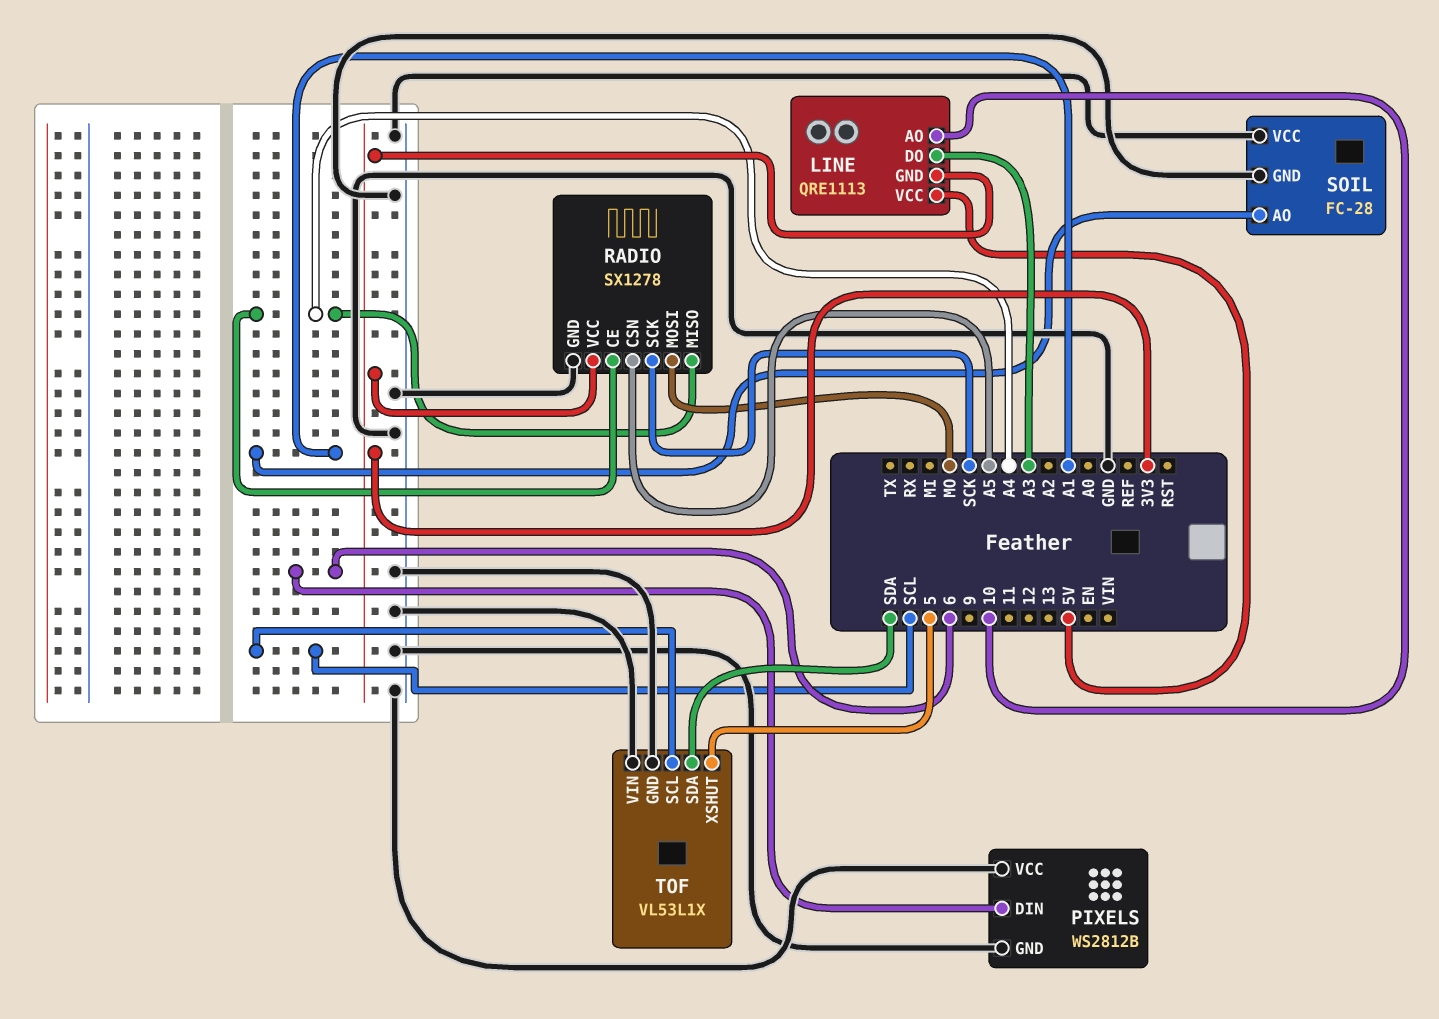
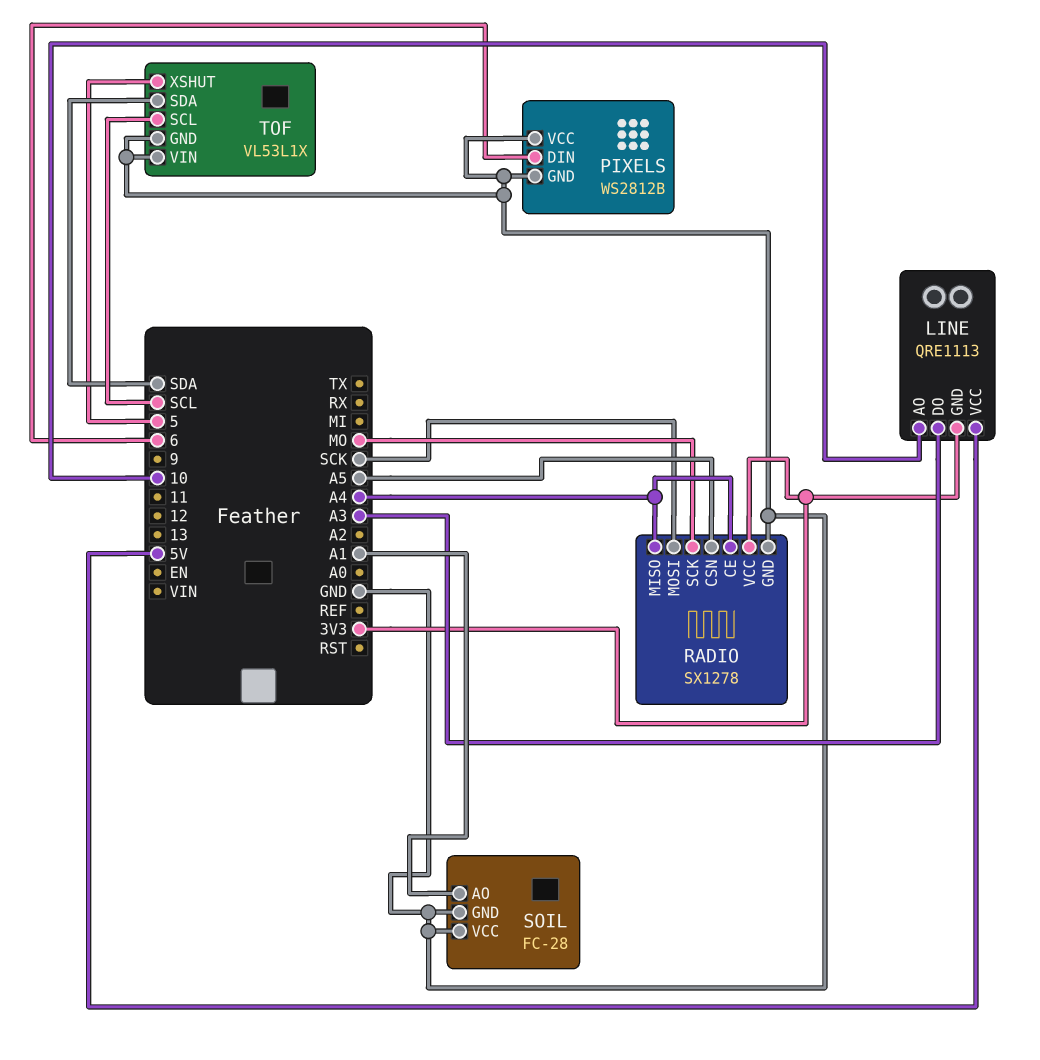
RADIO pin MOSI: MO -> SCK
RADIO pin SCK: SCK -> MO

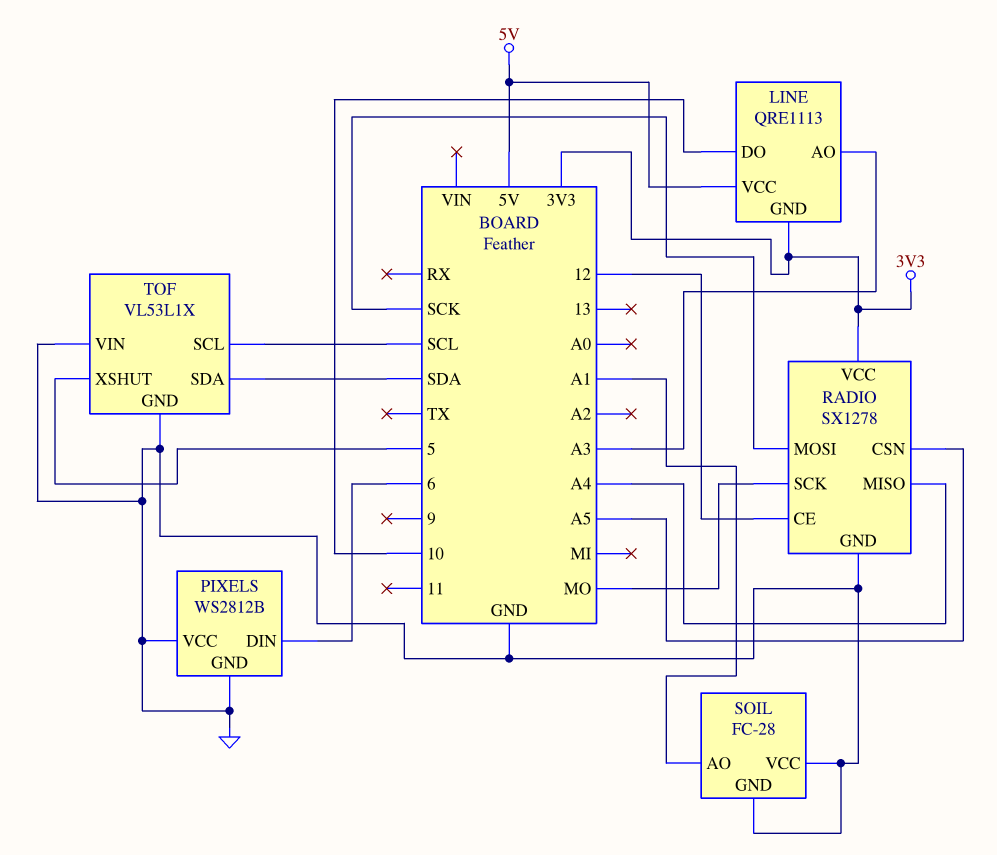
LINE pin AO: 10 -> A3
LINE pin DO: A3 -> 10
RADIO pin CE: A4 -> 12

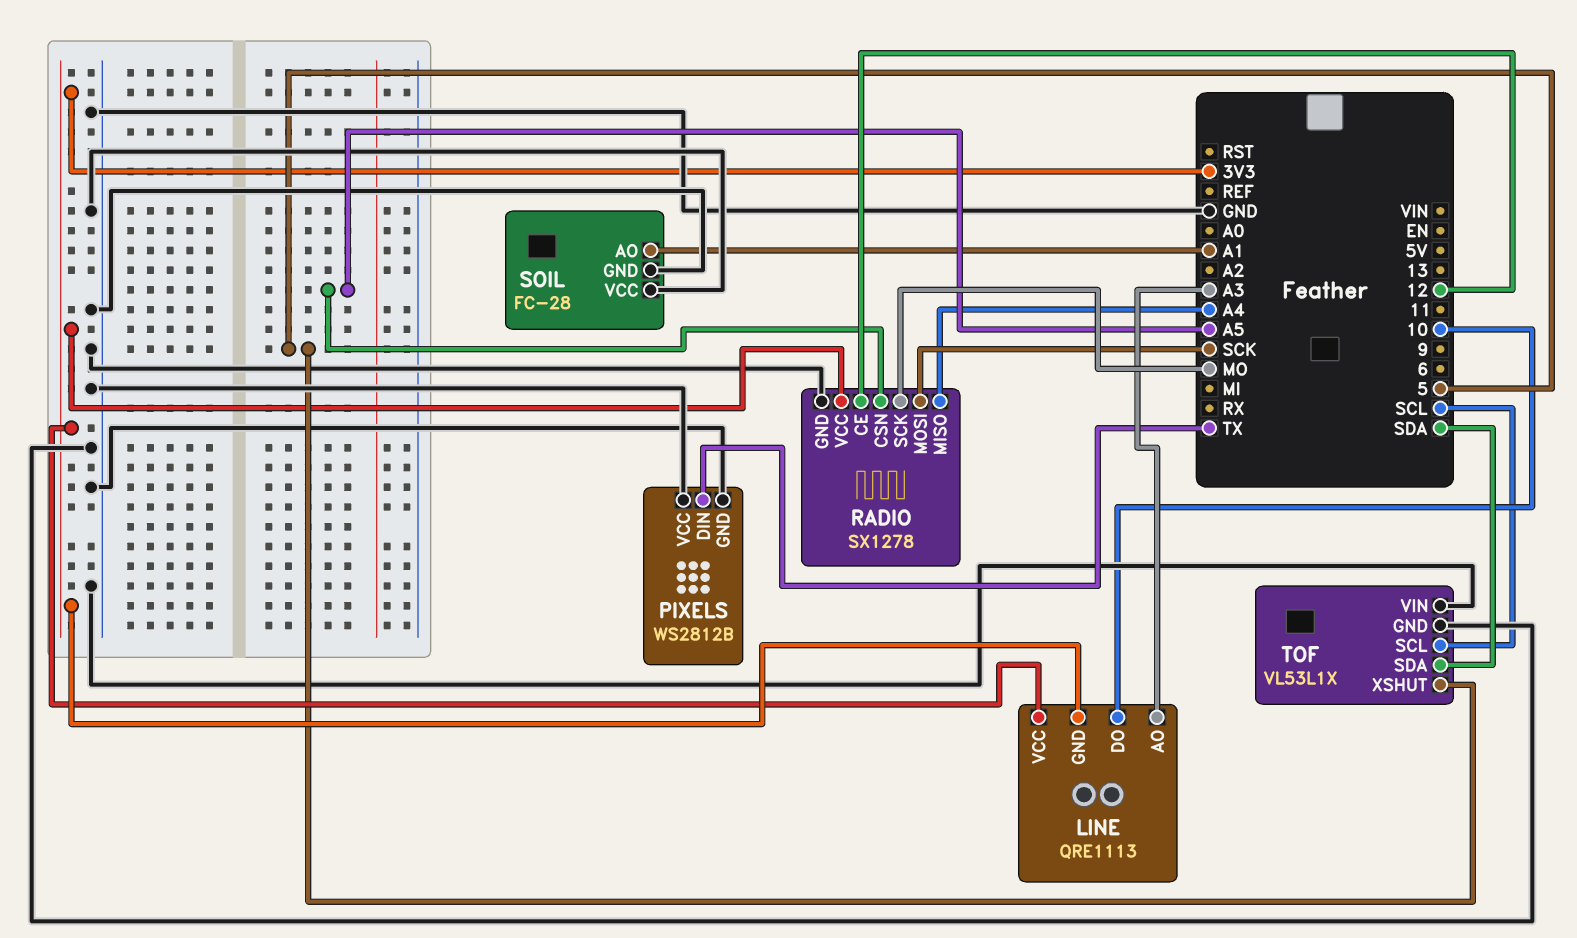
LINE pin VCC: 5V -> 3V3
PIXELS pin DIN: 6 -> TX

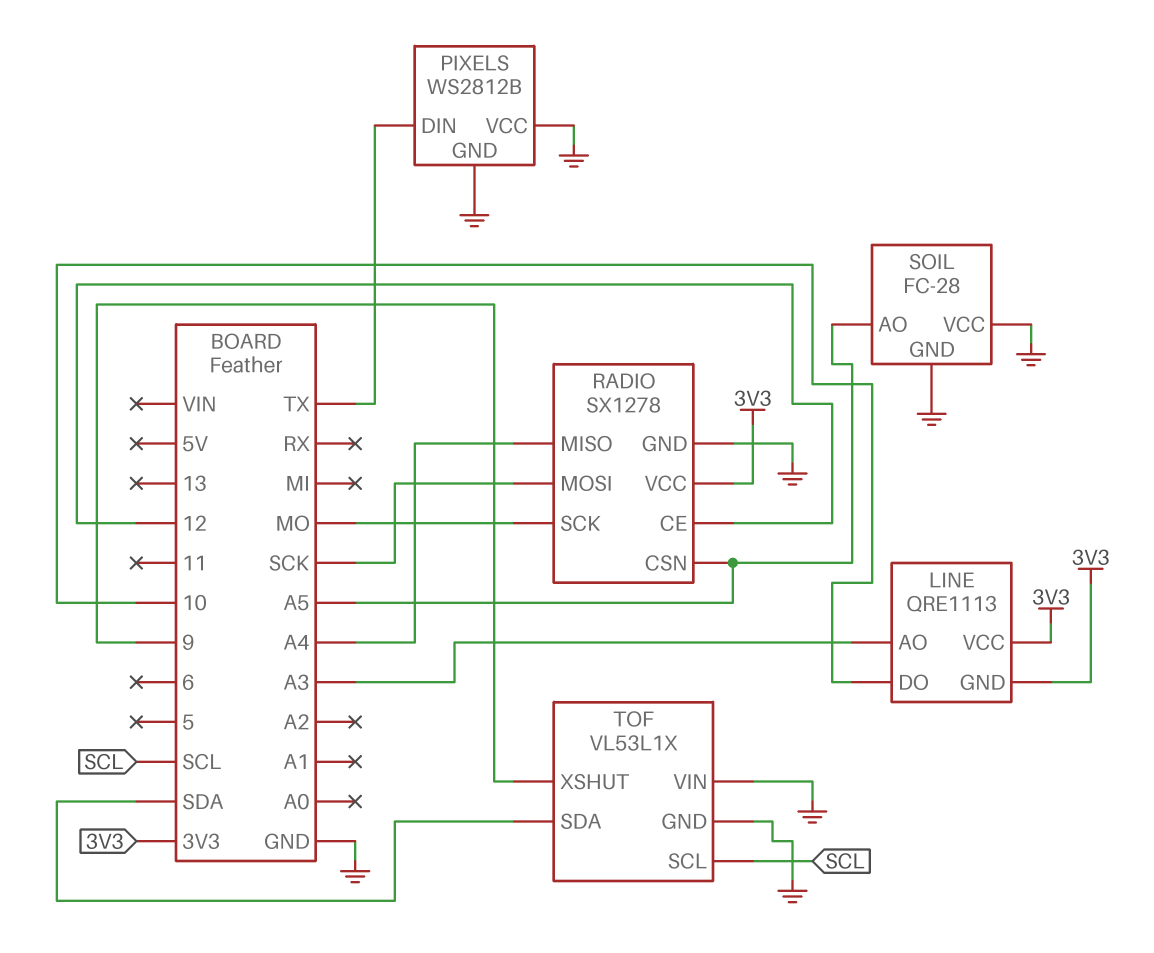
SOIL pin AO: A1 -> A5
TOF pin XSHUT: 5 -> 9

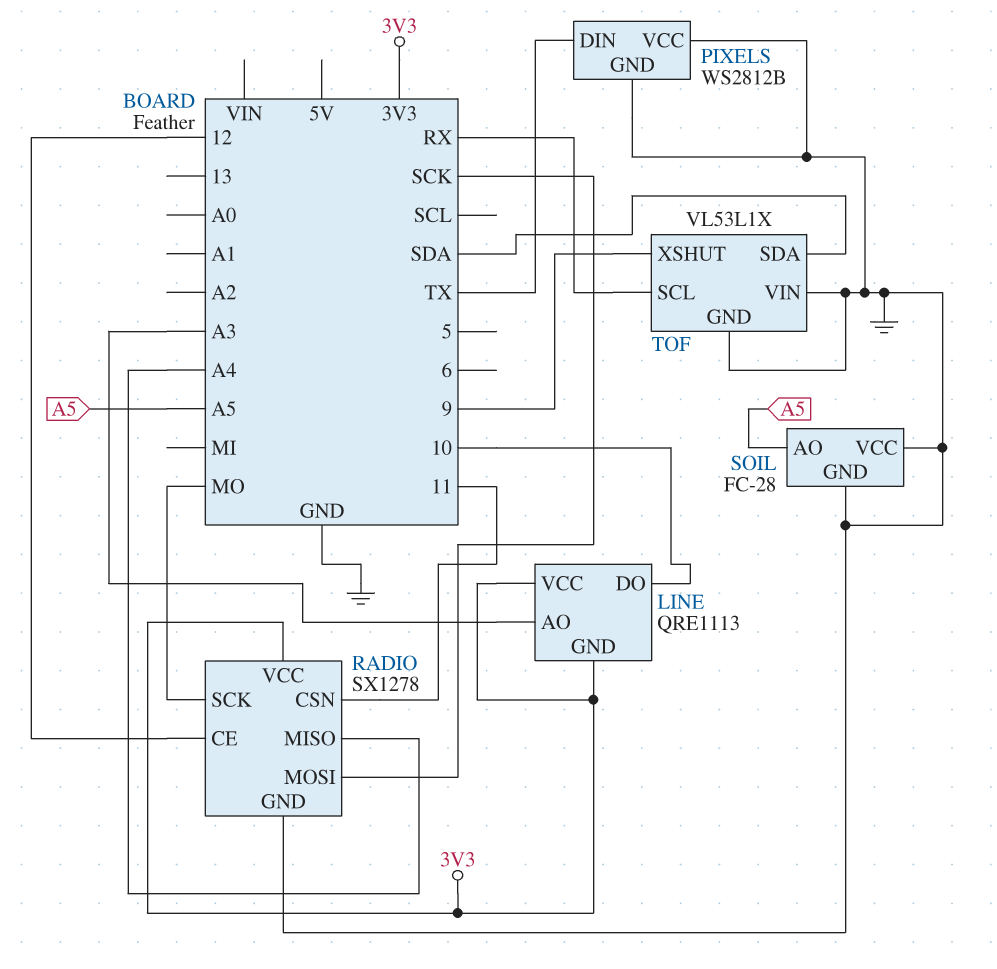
RADIO pin CSN: A5 -> 11
TOF pin SCL: SCL -> RX

